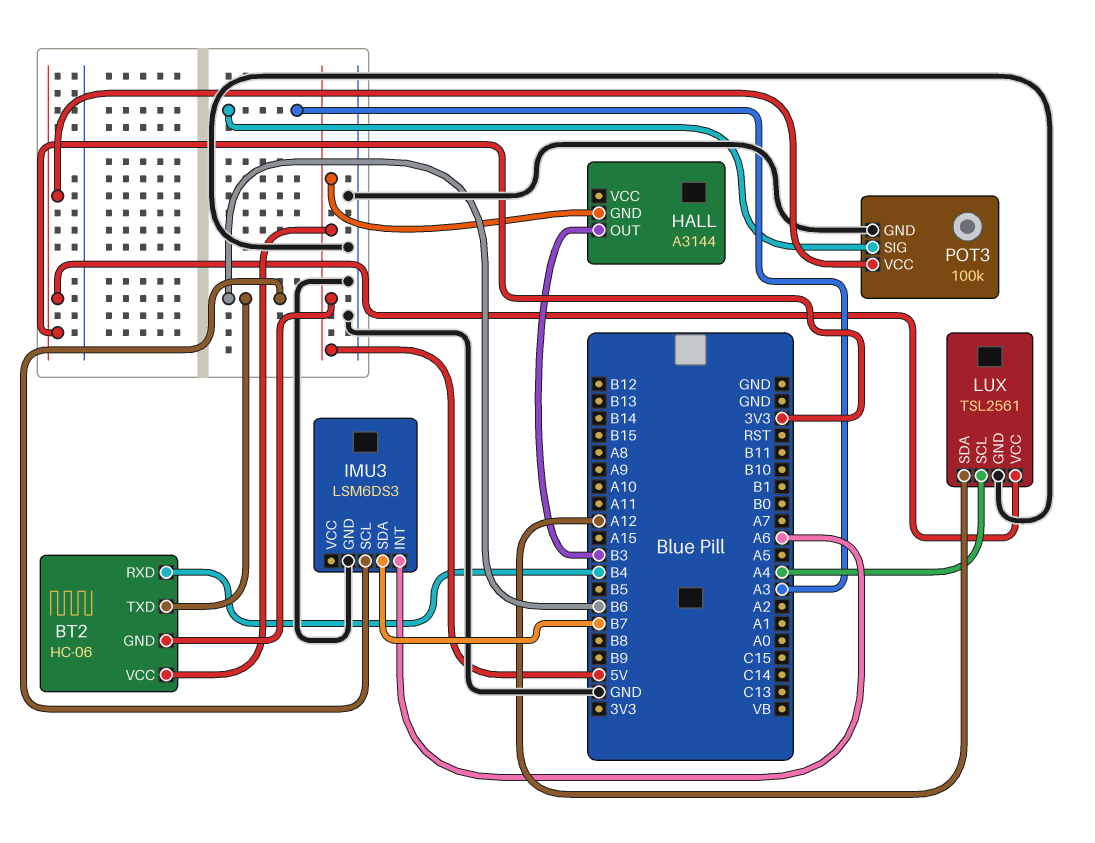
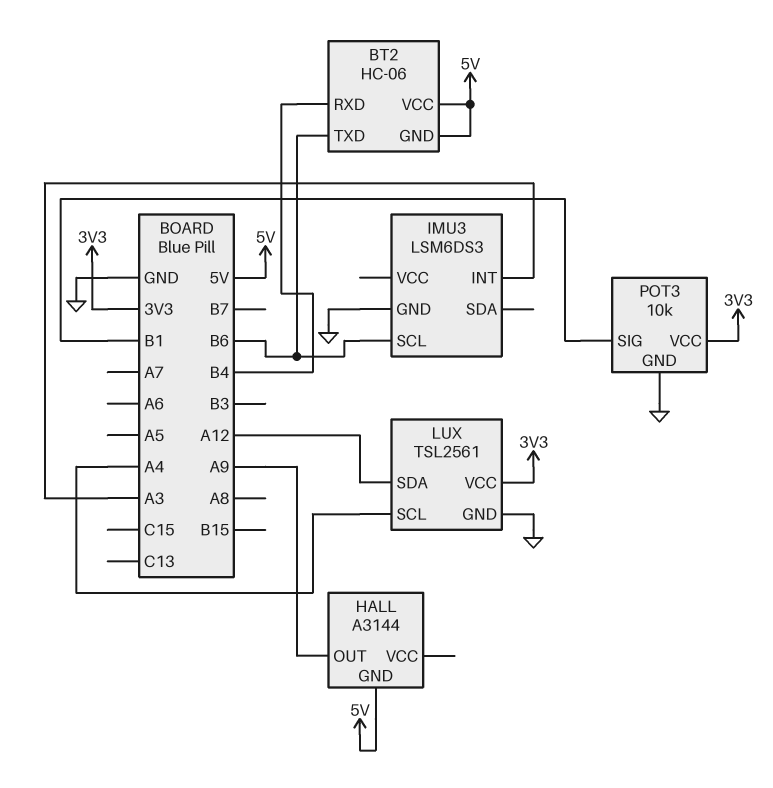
HALL pin OUT: B3 -> A9
IMU3 pin INT: A6 -> A3
IMU3 pin SDA: B7 -> none
POT3: 100k -> 10k
POT3 pin SIG: A3 -> B1

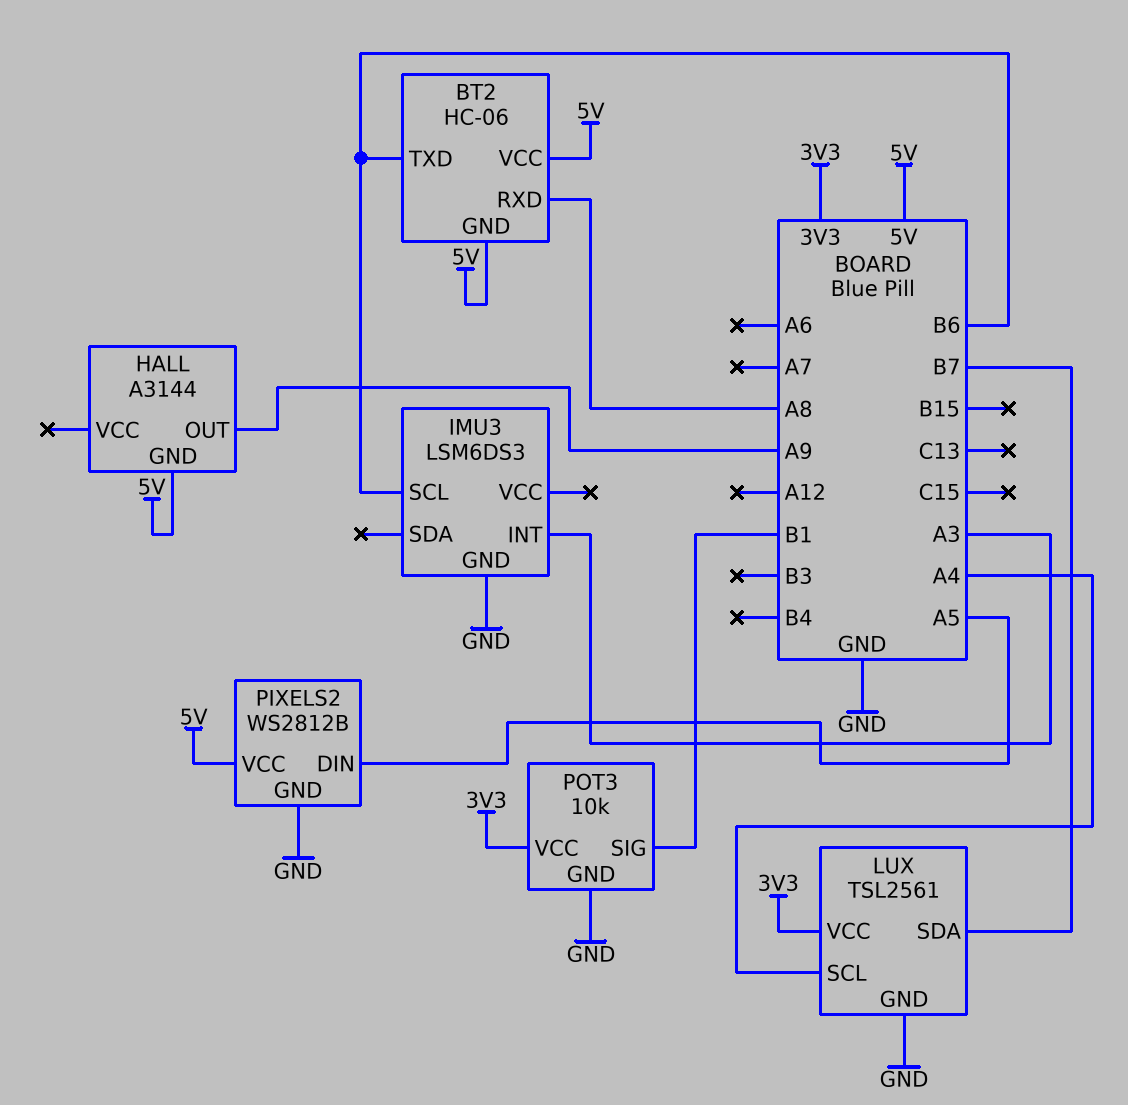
BT2 pin RXD: B4 -> A8
LUX pin SDA: A12 -> B7
PIXELS2: none -> WS2812B
PIXELS2 pin DIN: none -> A5
PIXELS2 pin GND: none -> GND
PIXELS2 pin VCC: none -> 5V

